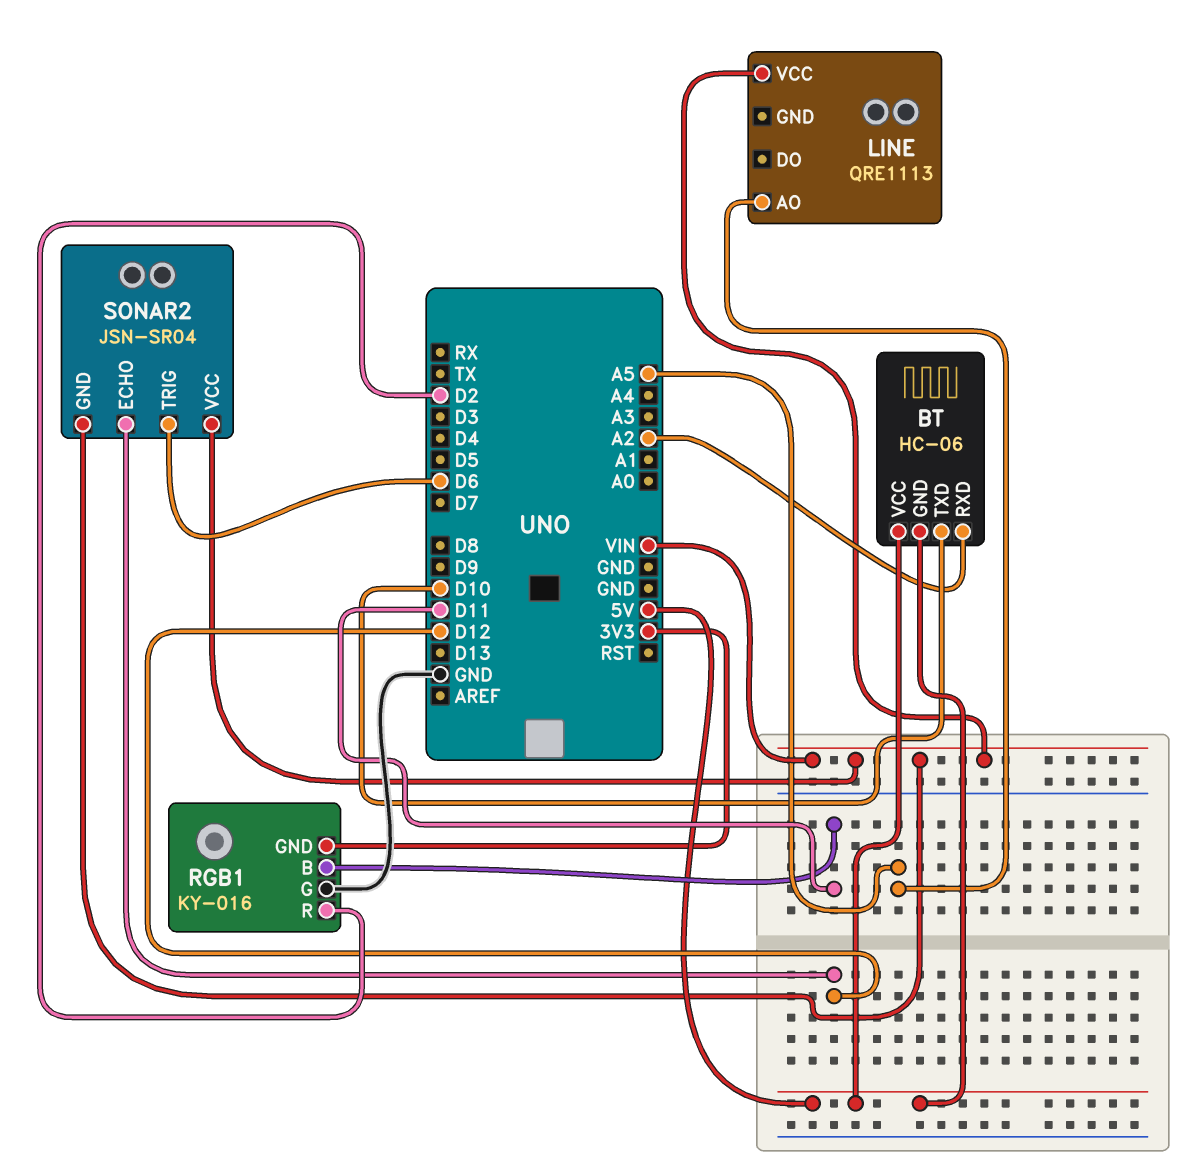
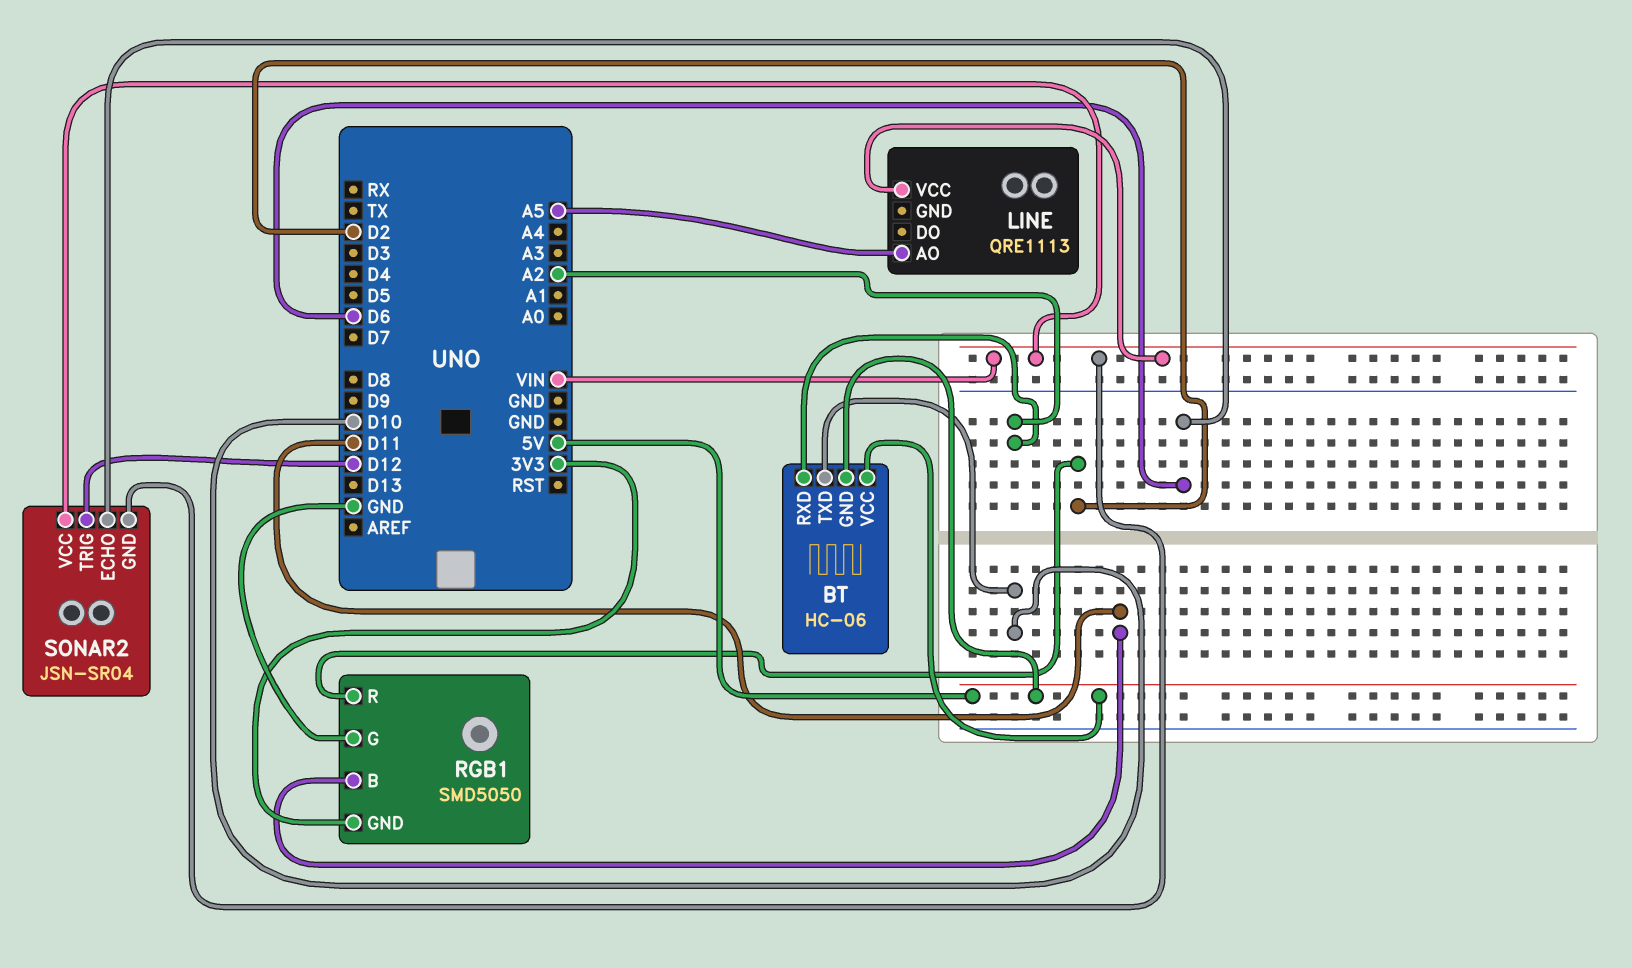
RGB1: KY-016 -> SMD5050
SONAR2 pin ECHO: D12 -> D6
SONAR2 pin TRIG: D6 -> D12

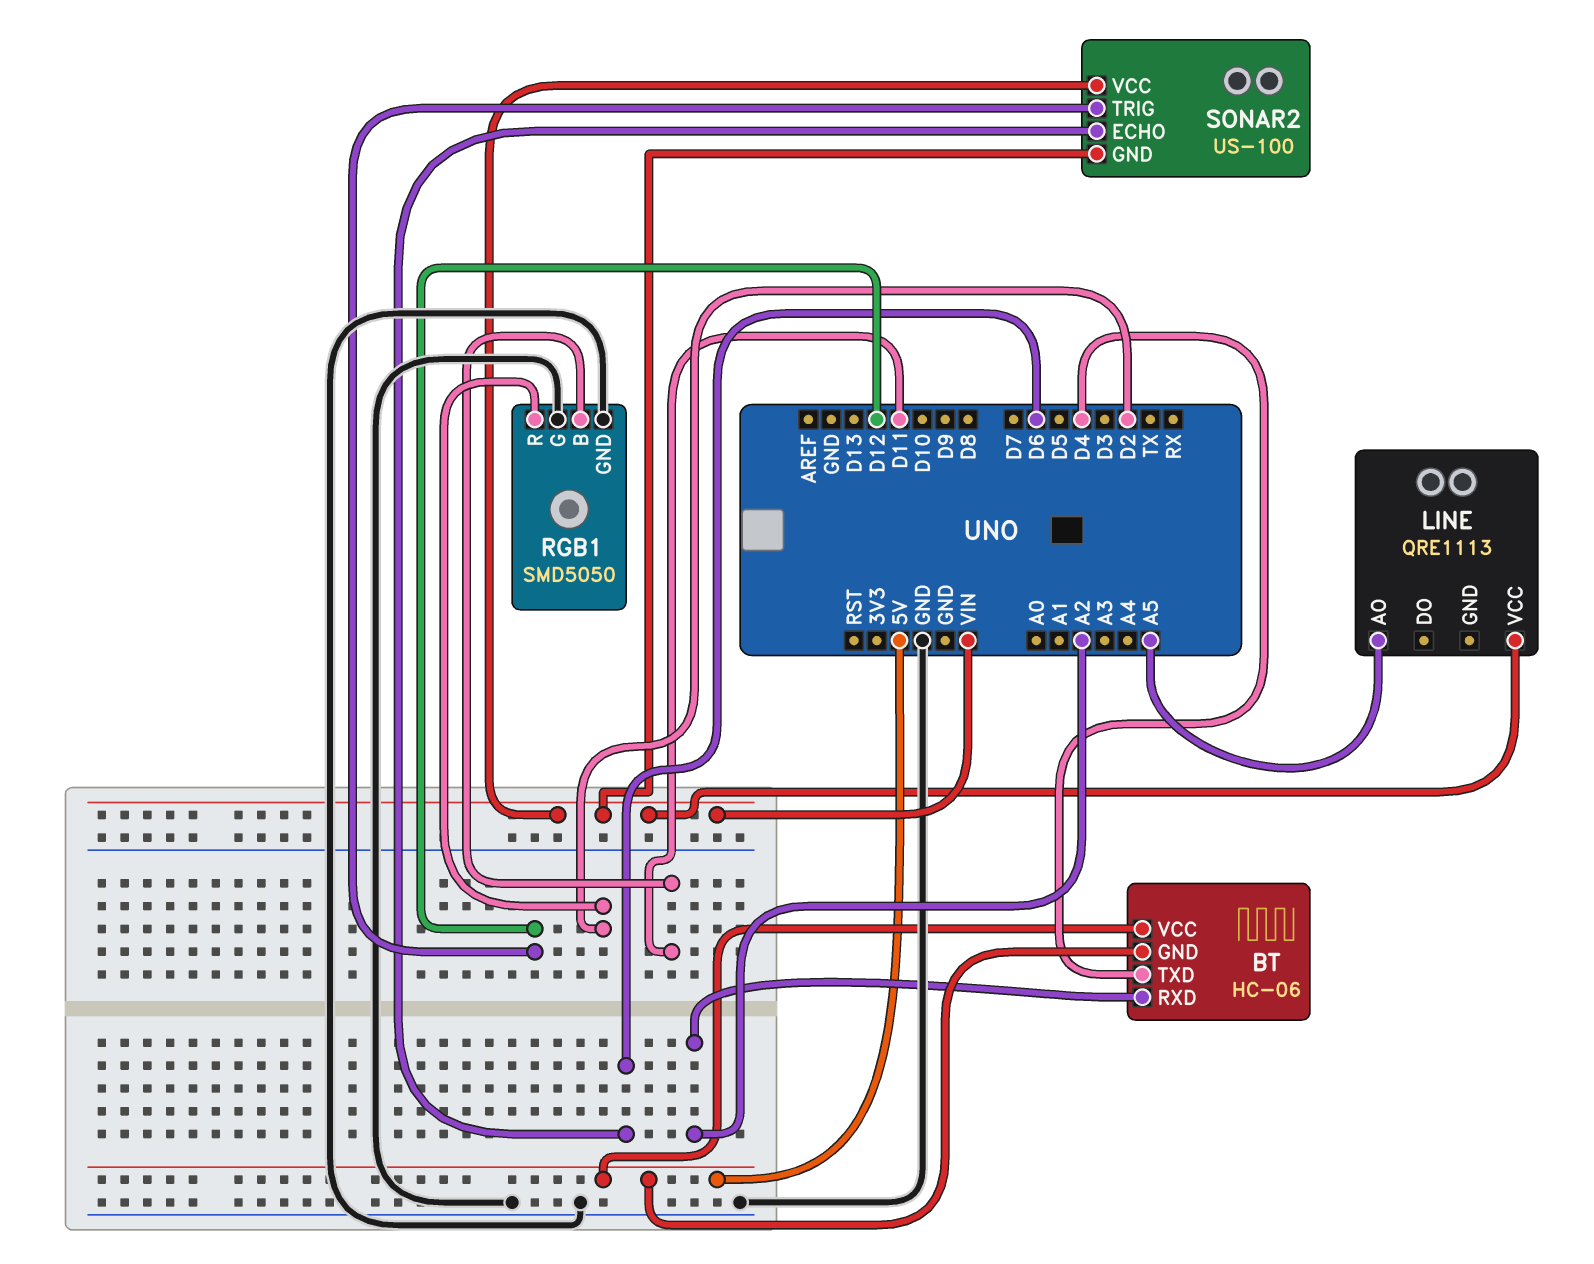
BT pin TXD: D10 -> D4
RGB1 pin GND: 3V3 -> GND
SONAR2: JSN-SR04 -> US-100

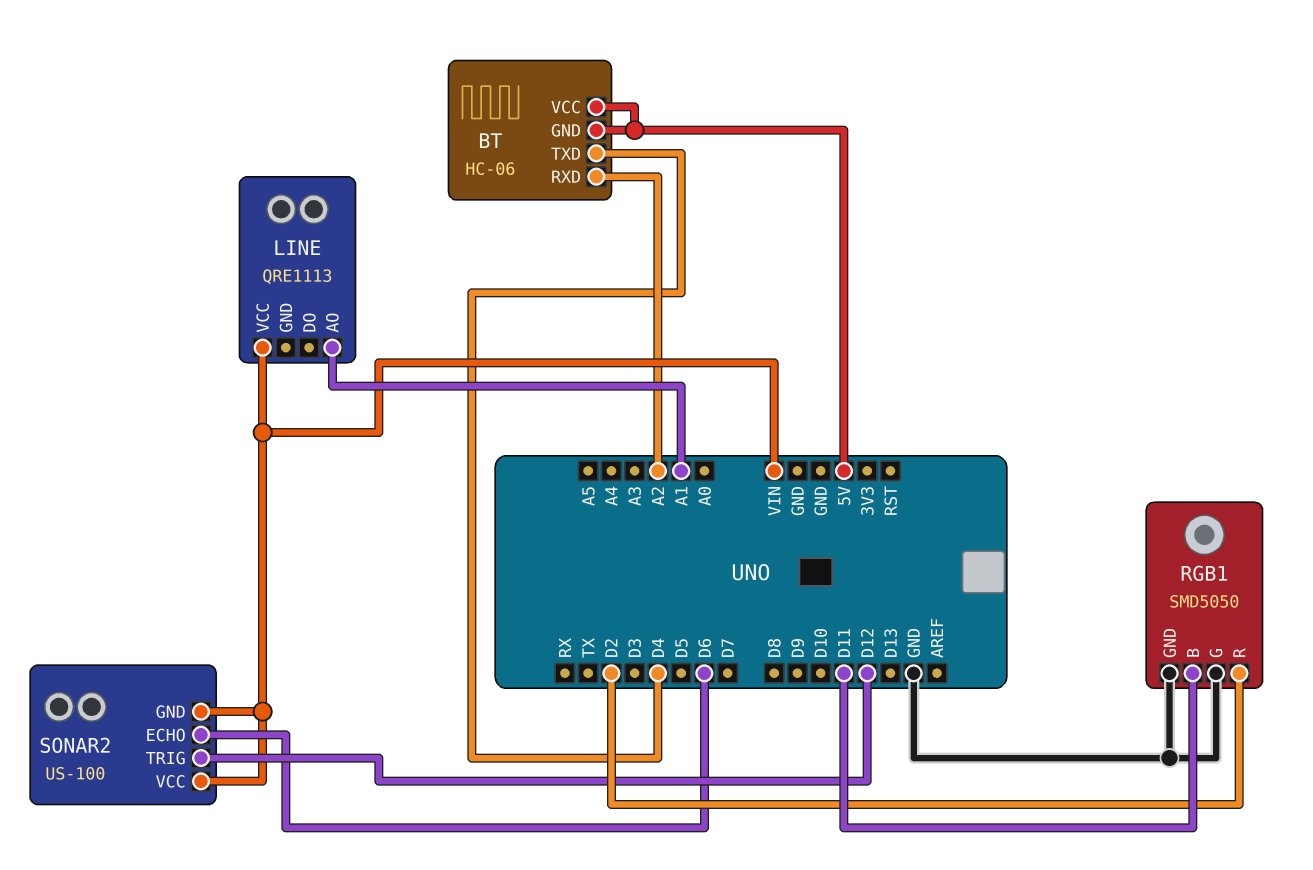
LINE pin AO: A5 -> A1

